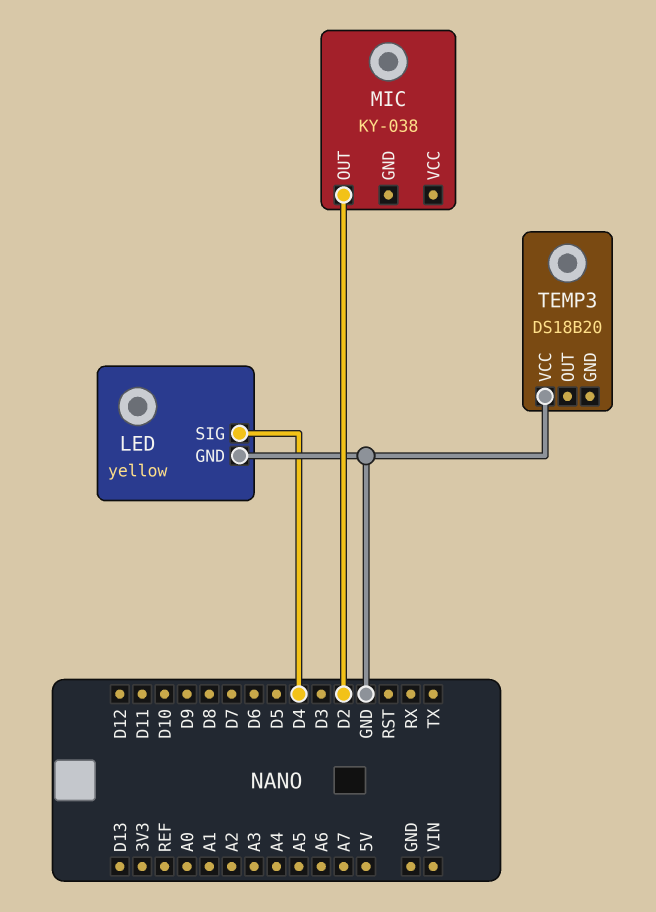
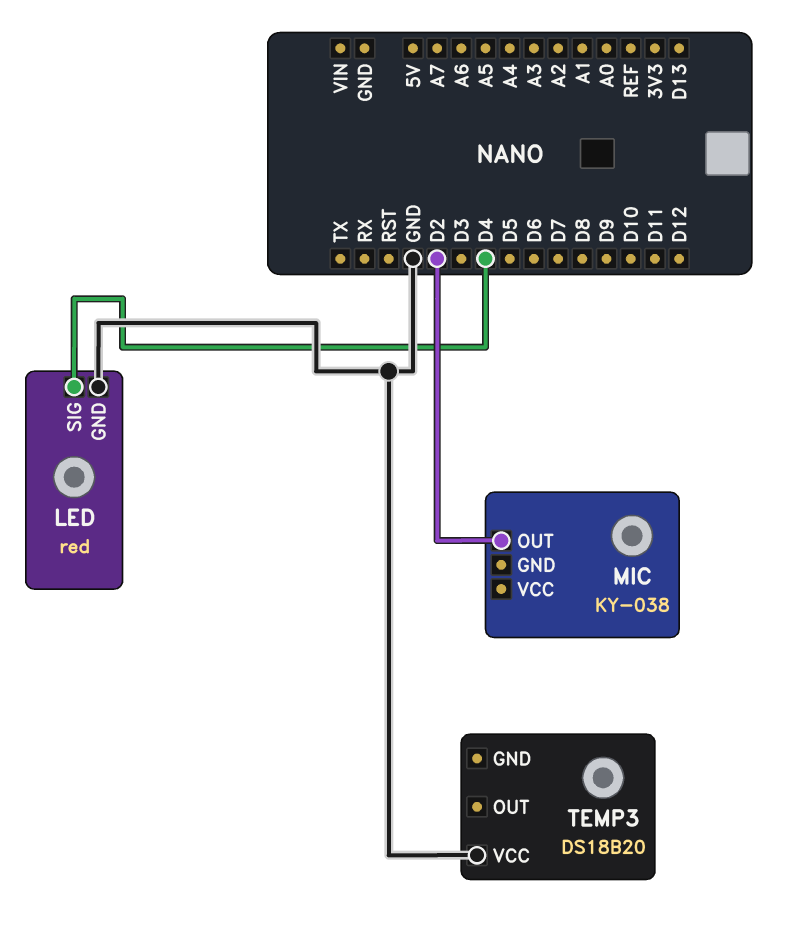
LED: yellow -> red

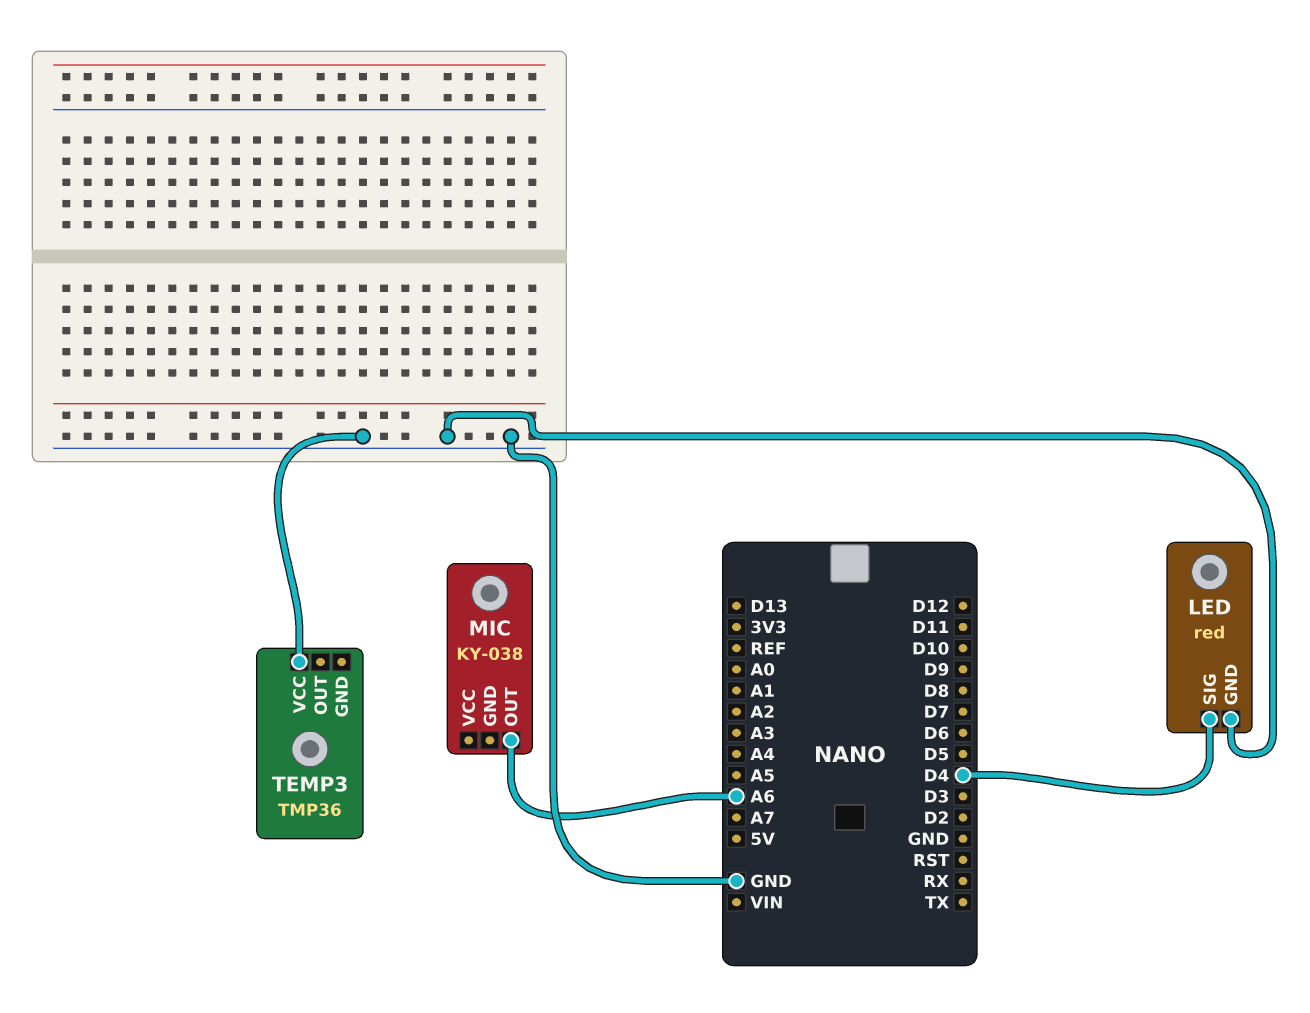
MIC pin OUT: D2 -> A6
TEMP3: DS18B20 -> TMP36

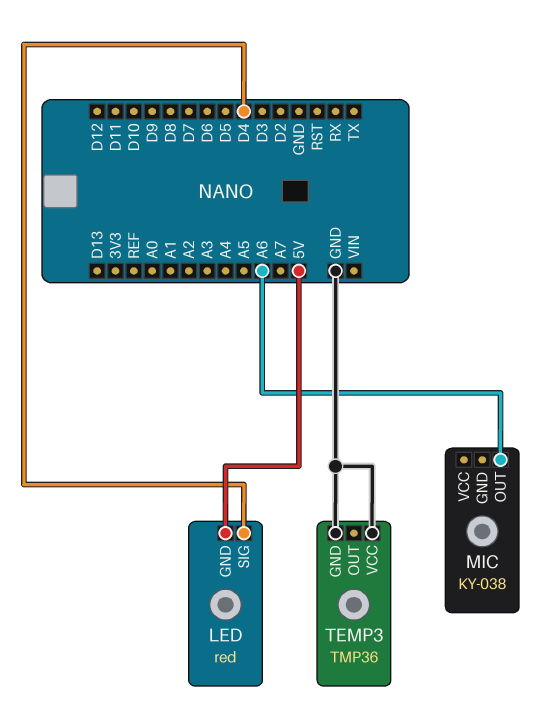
LED pin GND: GND -> 5V
TEMP3 pin GND: none -> GND

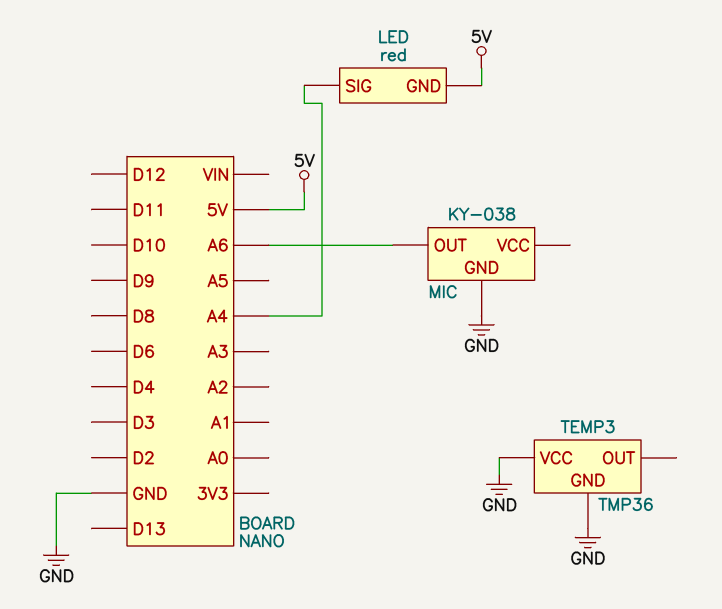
LED pin SIG: D4 -> A4
MIC pin GND: none -> GND

